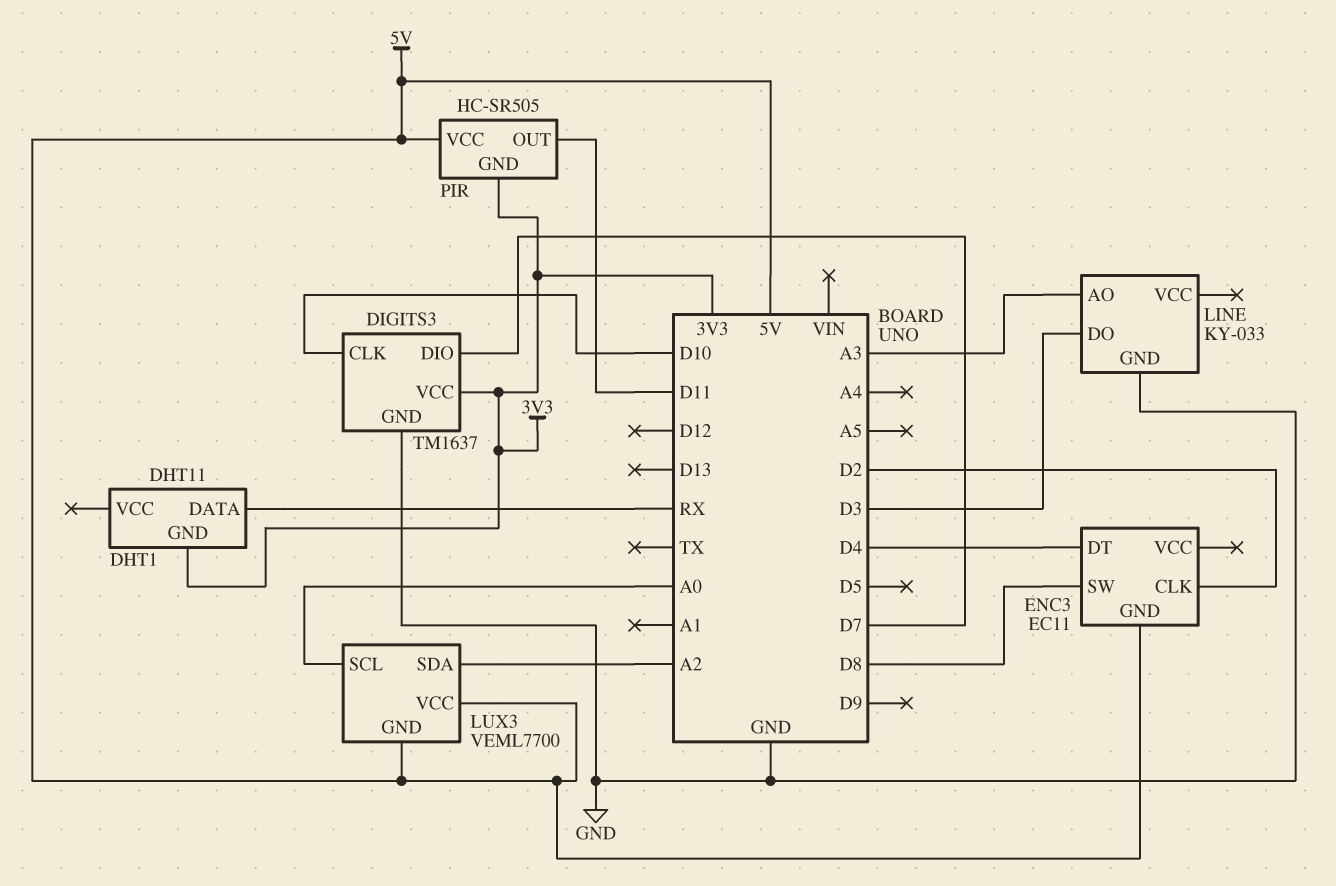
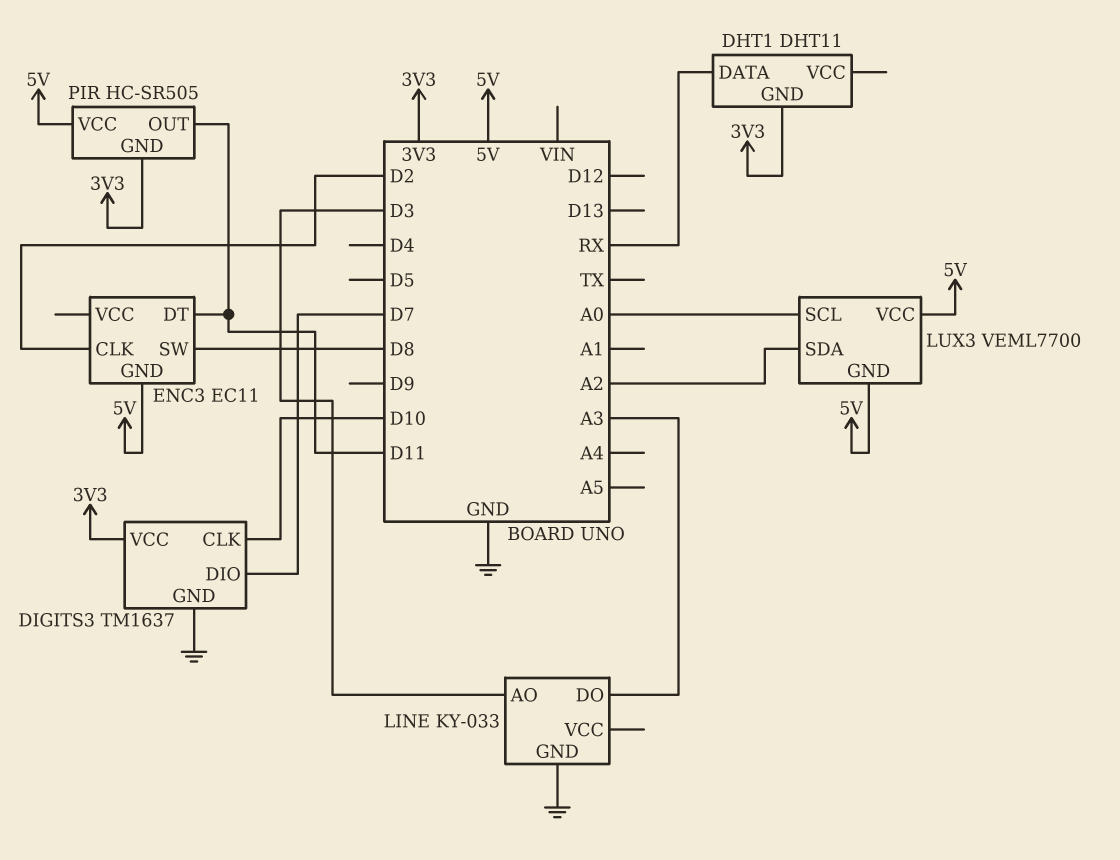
ENC3 pin DT: D4 -> D11
LINE pin AO: A3 -> D3
LINE pin DO: D3 -> A3

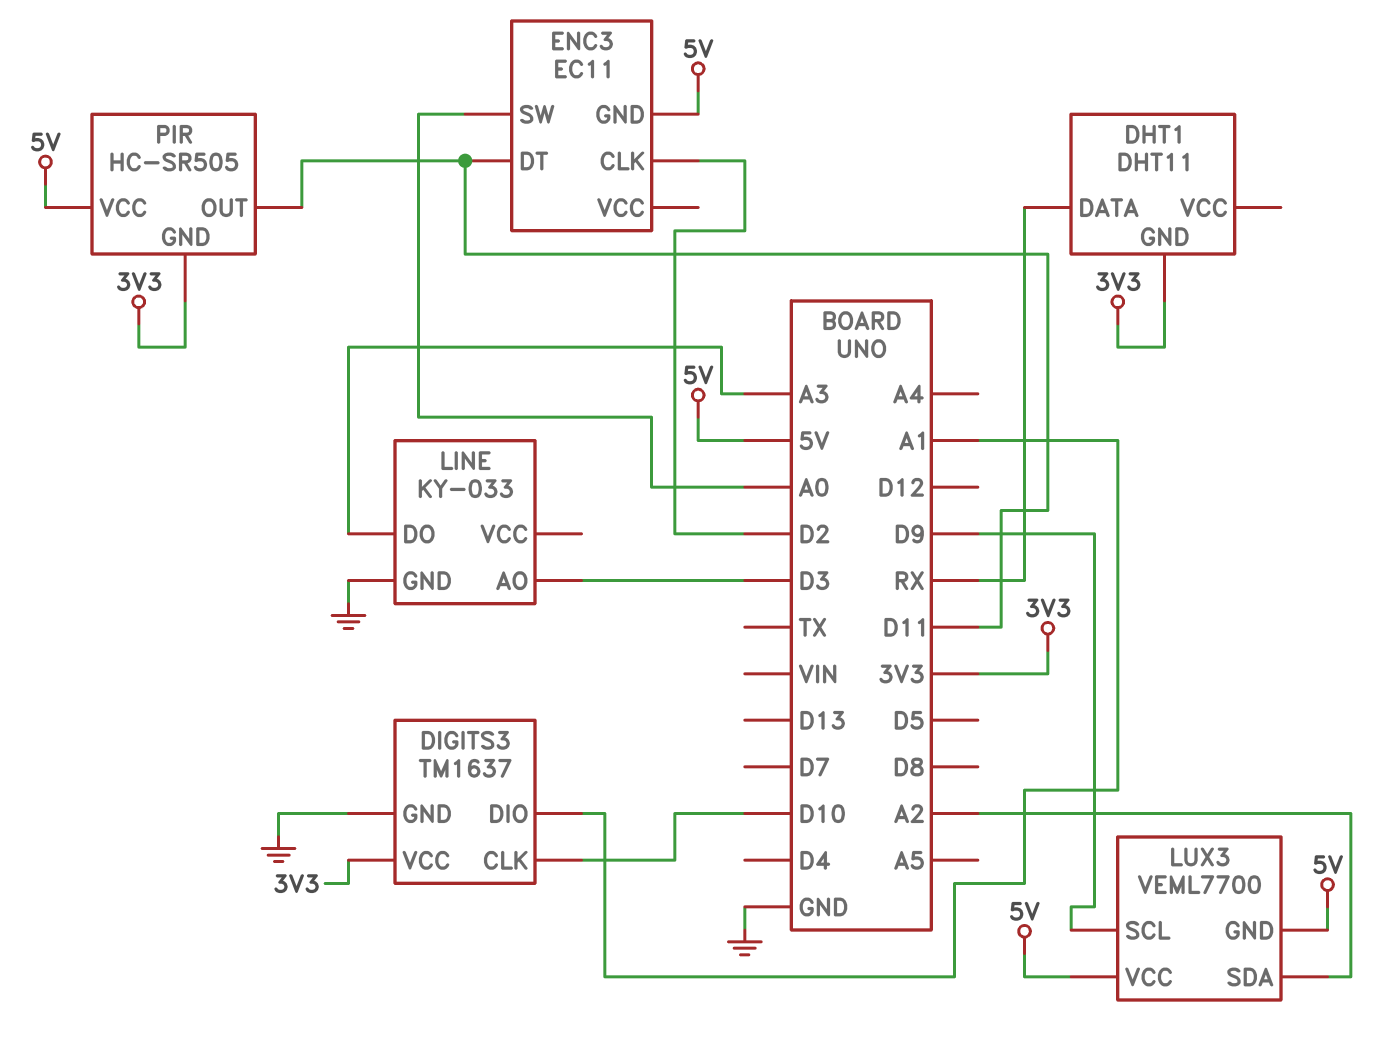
DIGITS3 pin DIO: D7 -> A1
ENC3 pin SW: D8 -> A0
LUX3 pin SCL: A0 -> D9

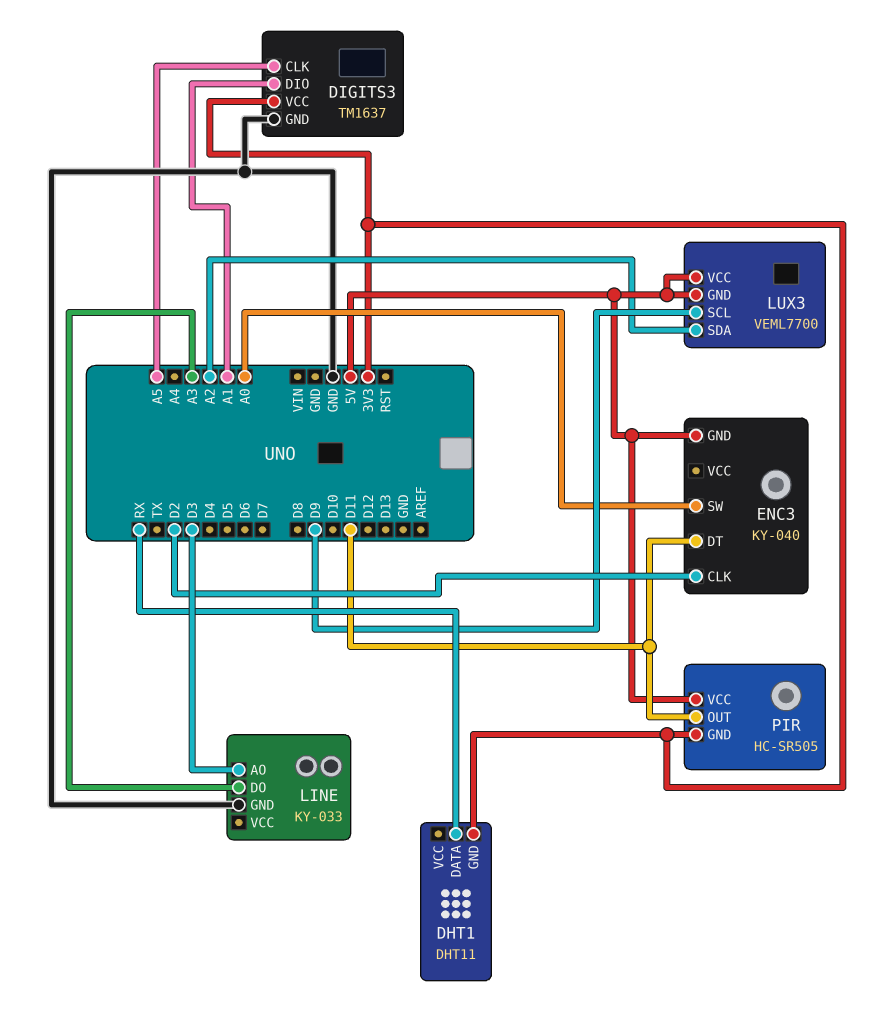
DIGITS3 pin CLK: D10 -> A5
ENC3: EC11 -> KY-040

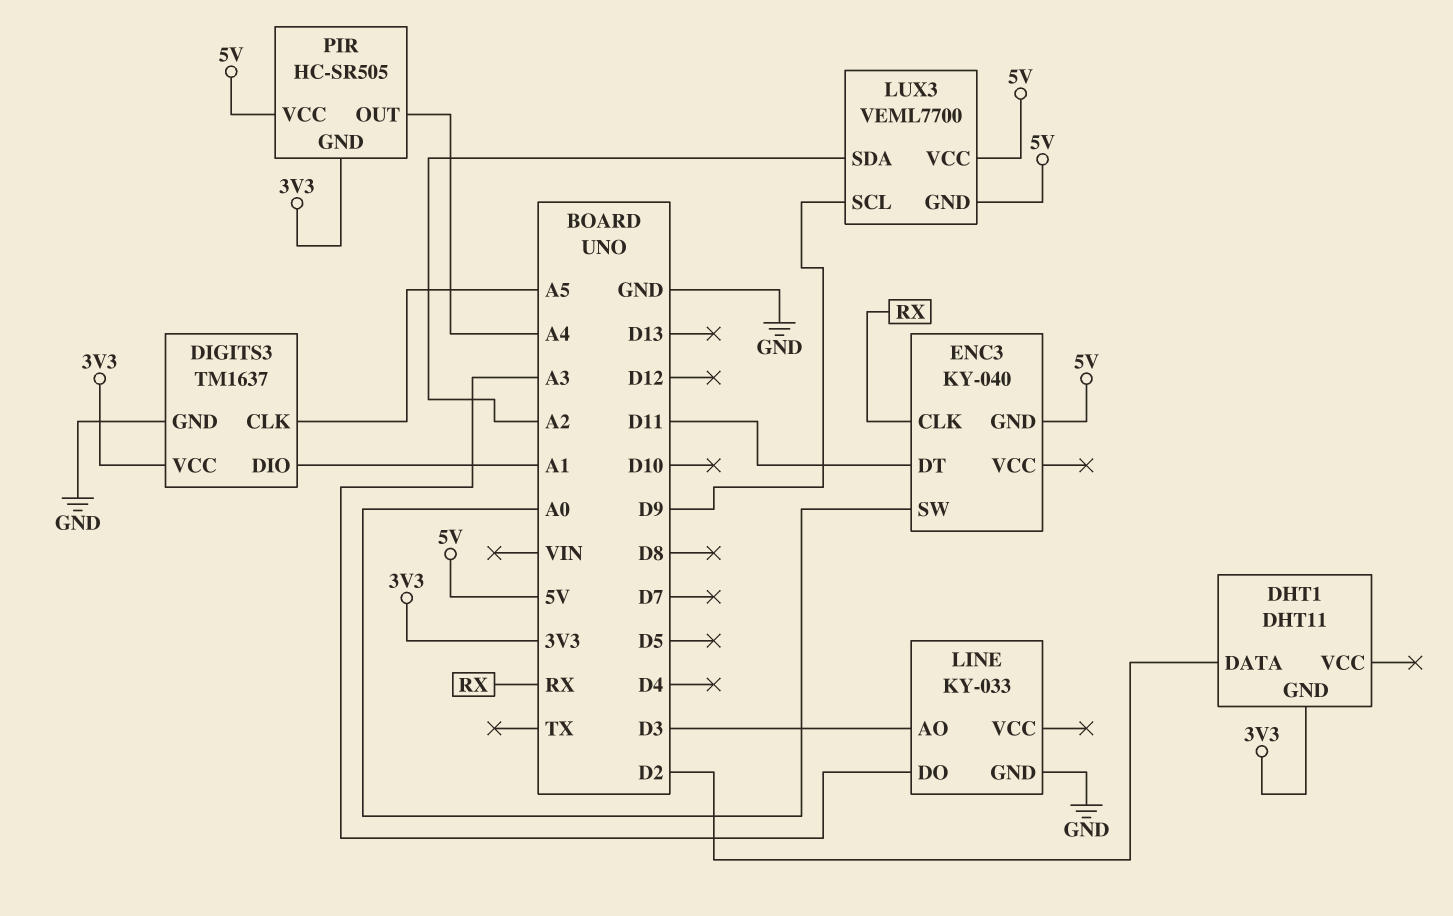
DHT1 pin DATA: RX -> D2
ENC3 pin CLK: D2 -> RX
PIR pin OUT: D11 -> A4

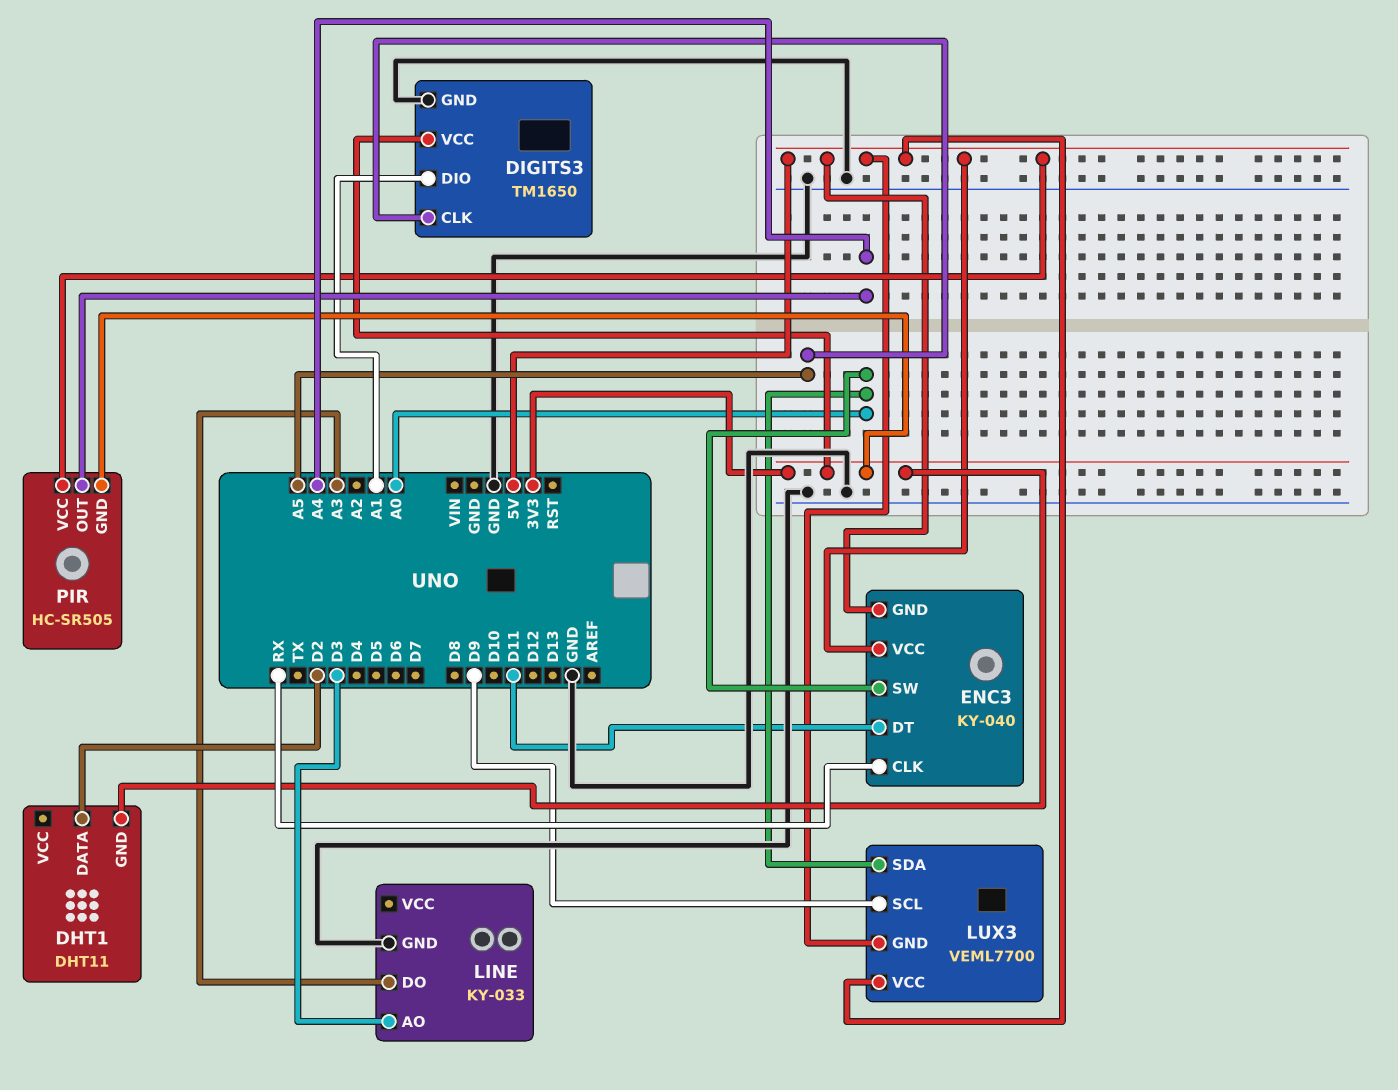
DIGITS3: TM1637 -> TM1650
ENC3 pin VCC: none -> 5V
LUX3 pin SDA: A2 -> A0

